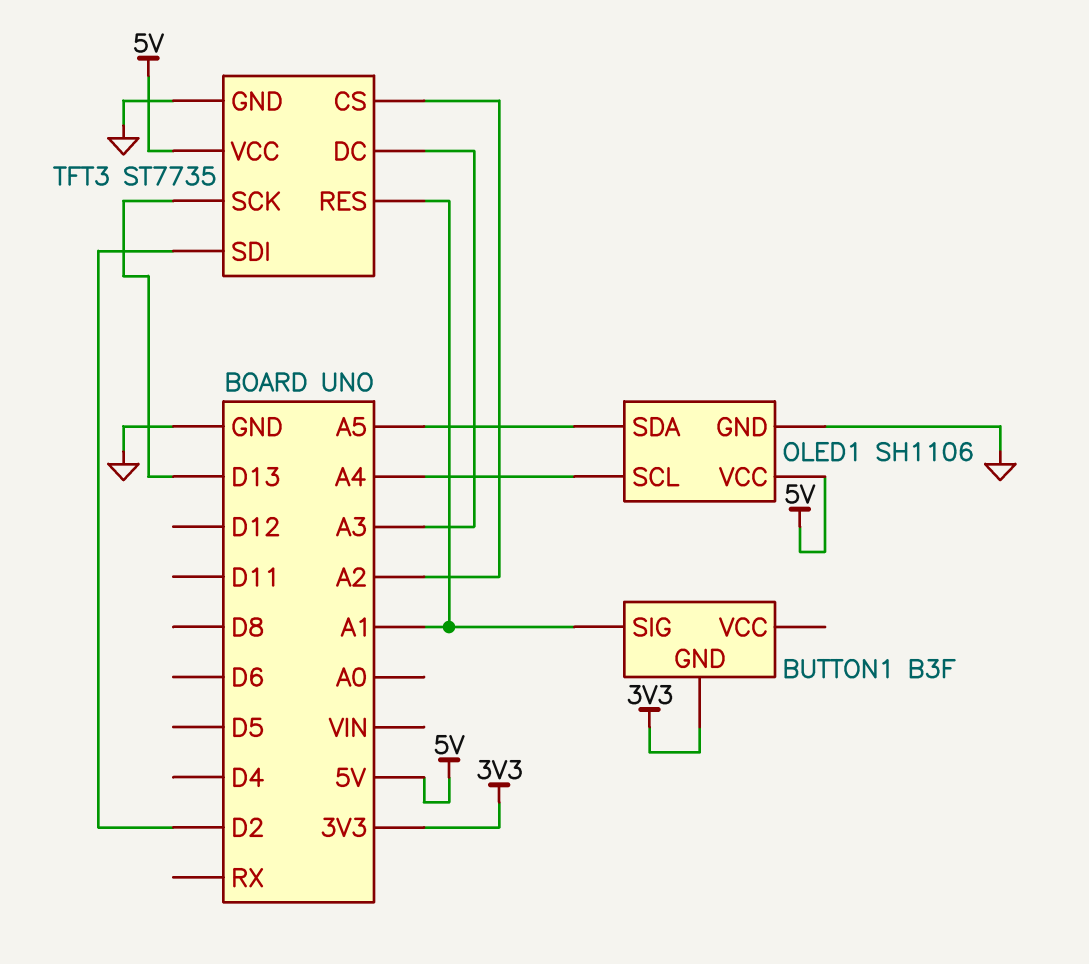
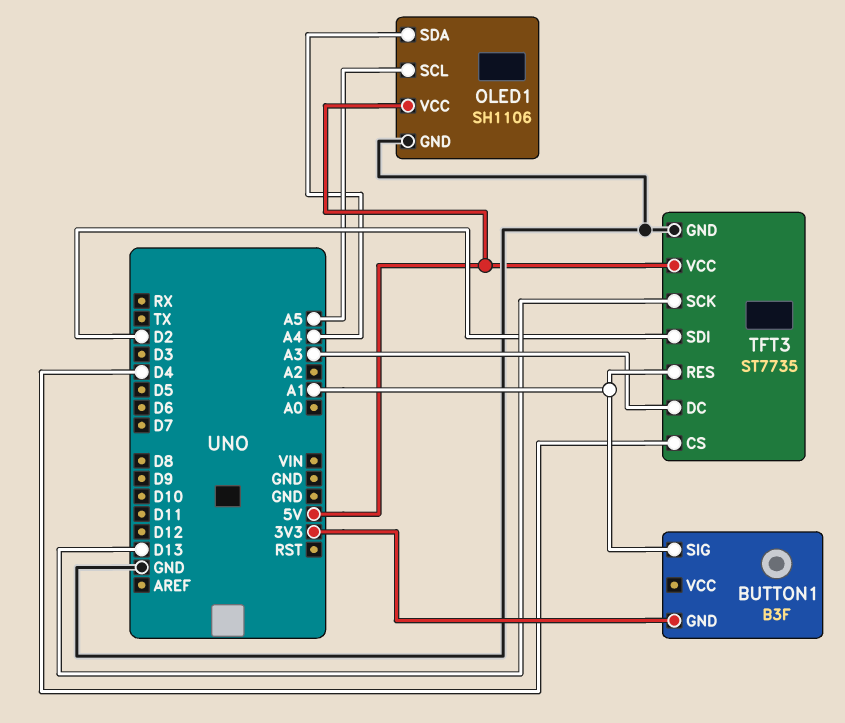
OLED1 pin SCL: A4 -> A5
OLED1 pin SDA: A5 -> A4
TFT3 pin CS: A2 -> D4

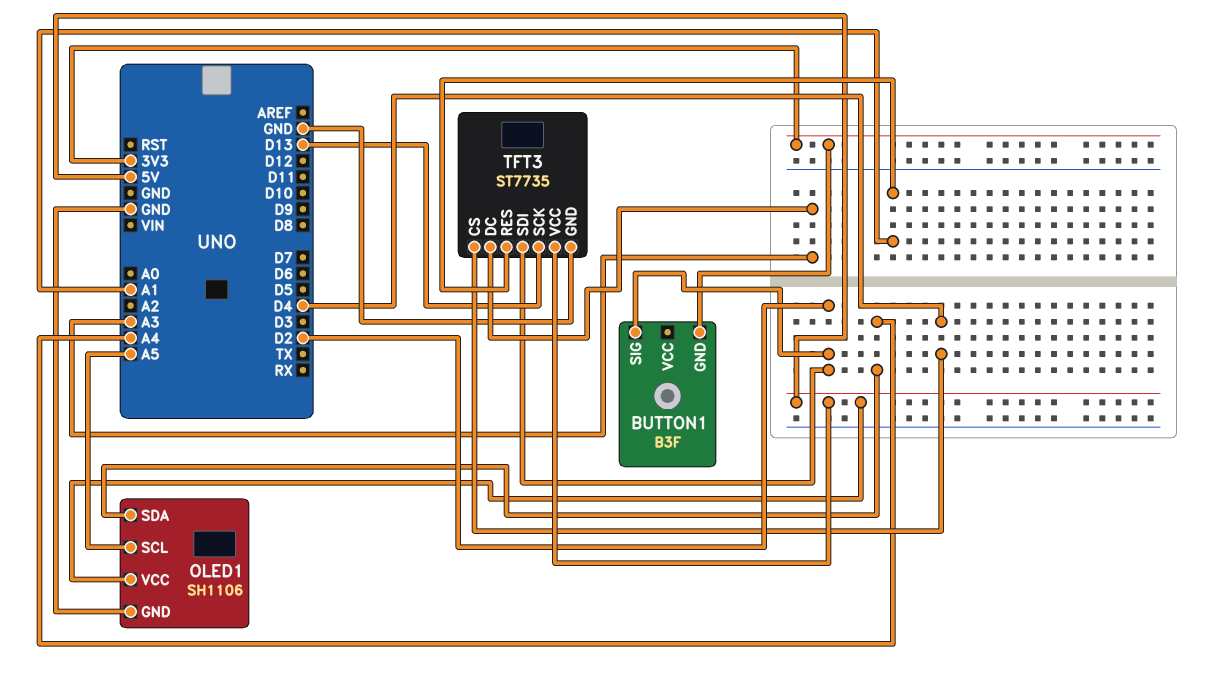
BUTTON1 pin SIG: A1 -> D2

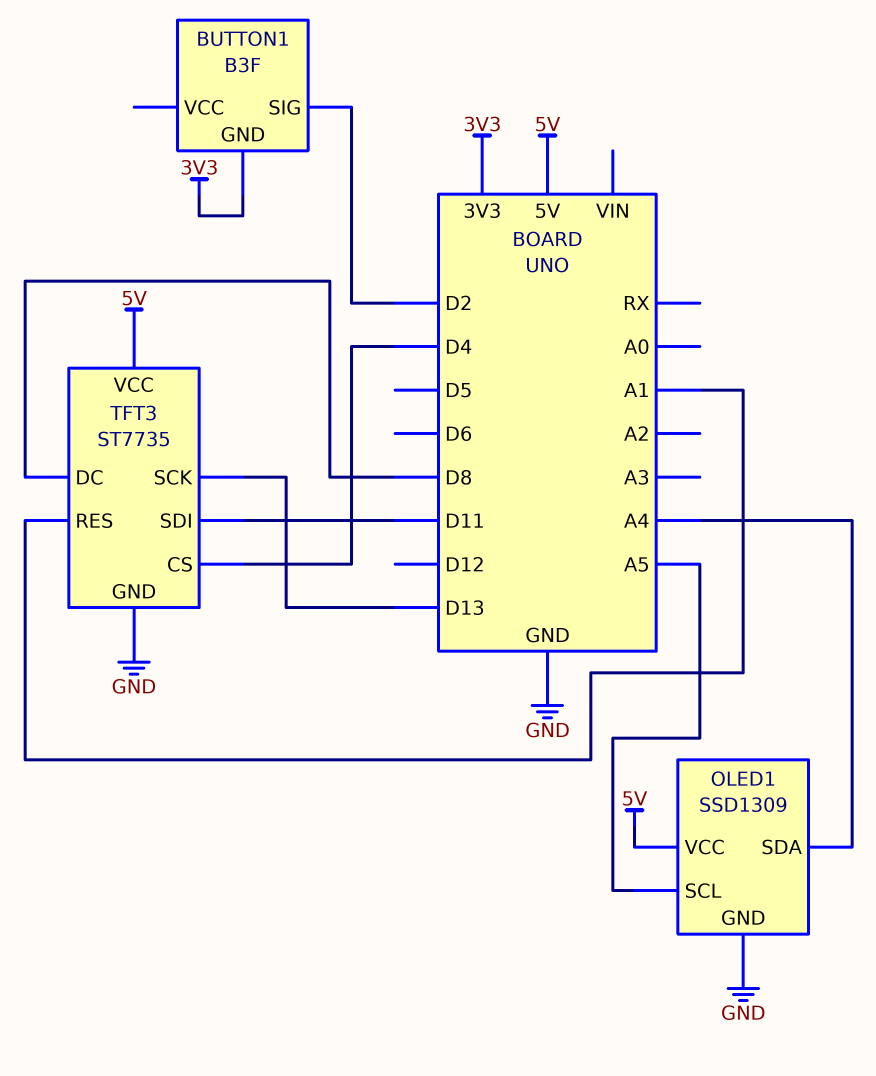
OLED1: SH1106 -> SSD1309
TFT3 pin DC: A3 -> D8
TFT3 pin SDI: D2 -> D11

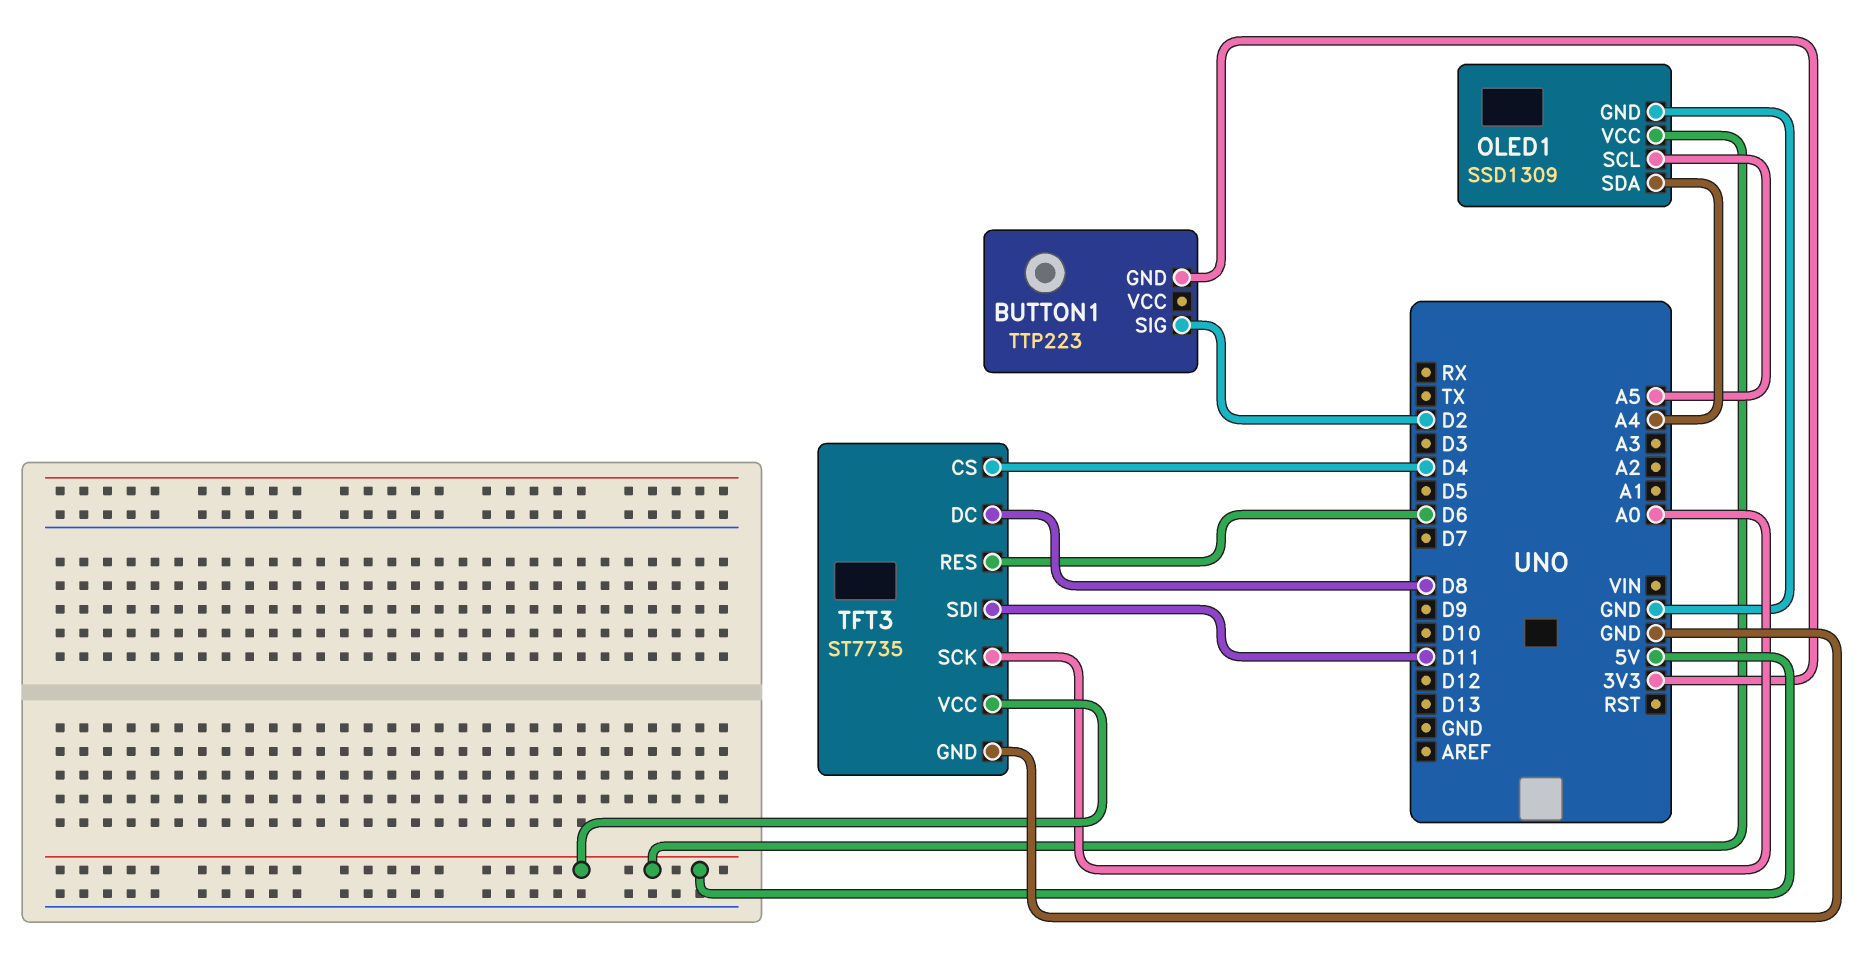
BUTTON1: B3F -> TTP223
TFT3 pin RES: A1 -> D6
TFT3 pin SCK: D13 -> A0

